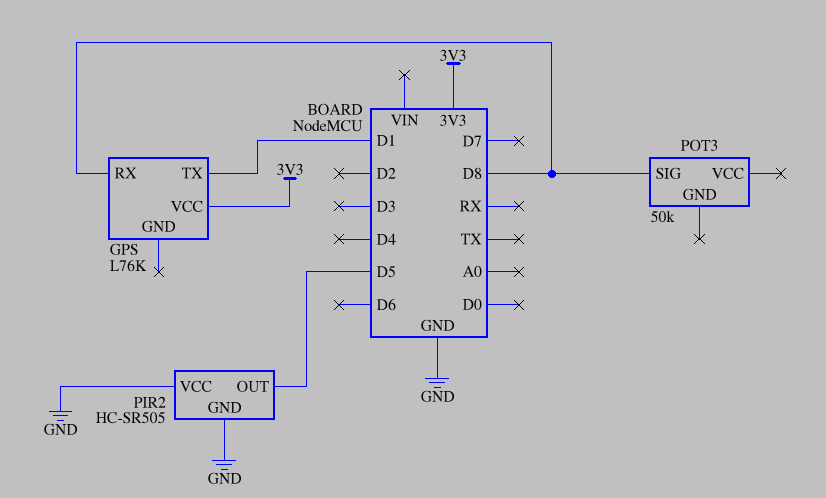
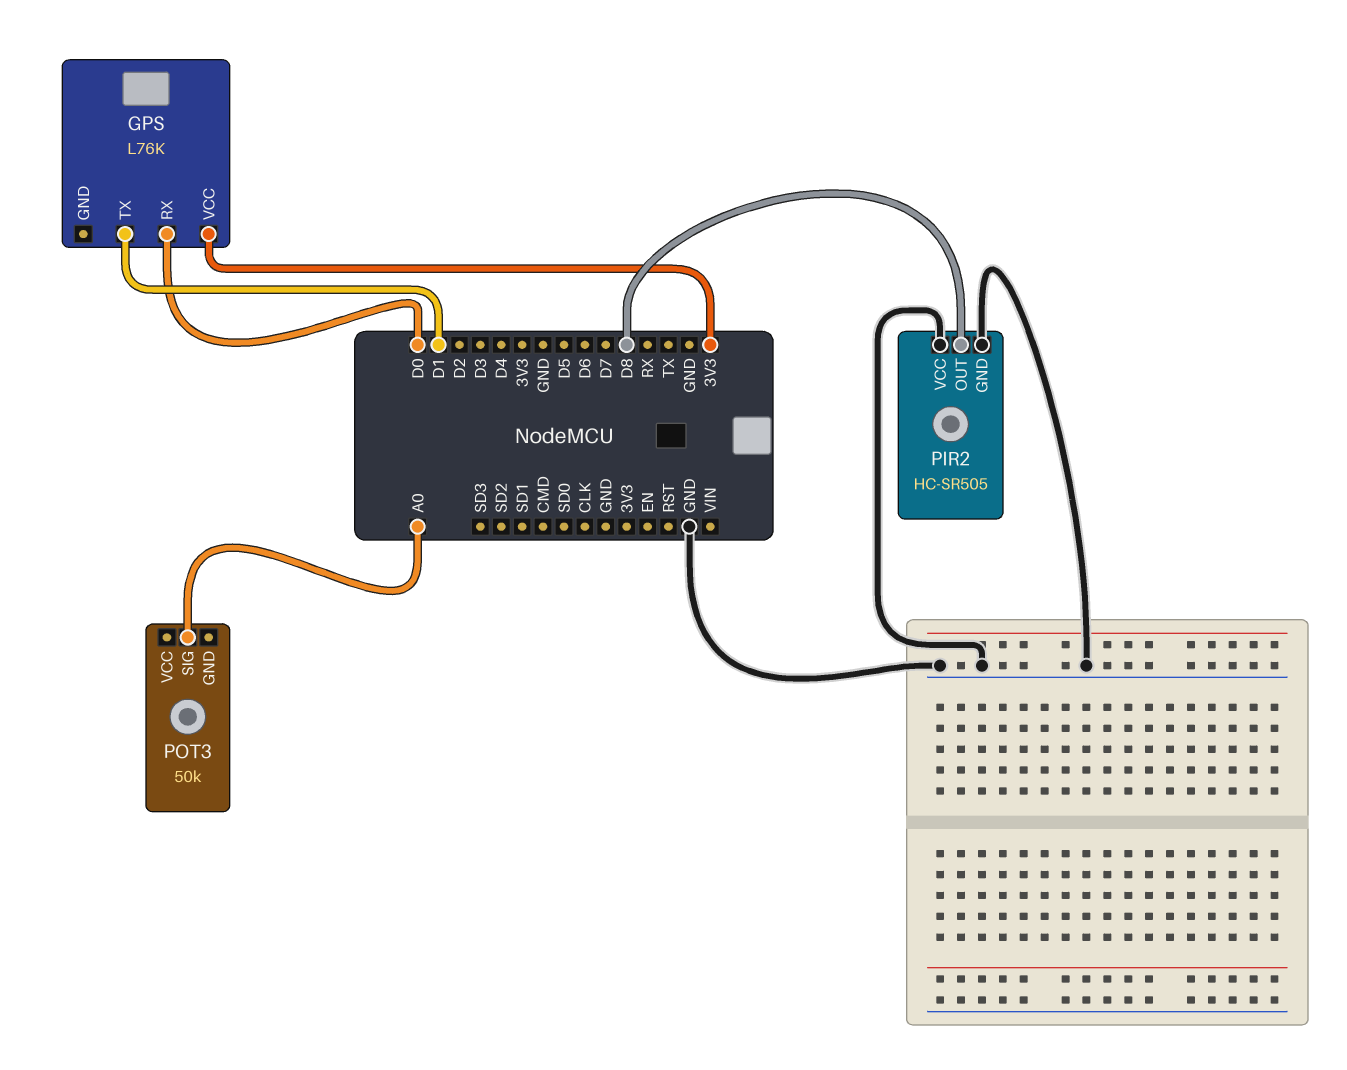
GPS pin RX: D8 -> D0
PIR2 pin OUT: D5 -> D8
POT3 pin SIG: D8 -> A0

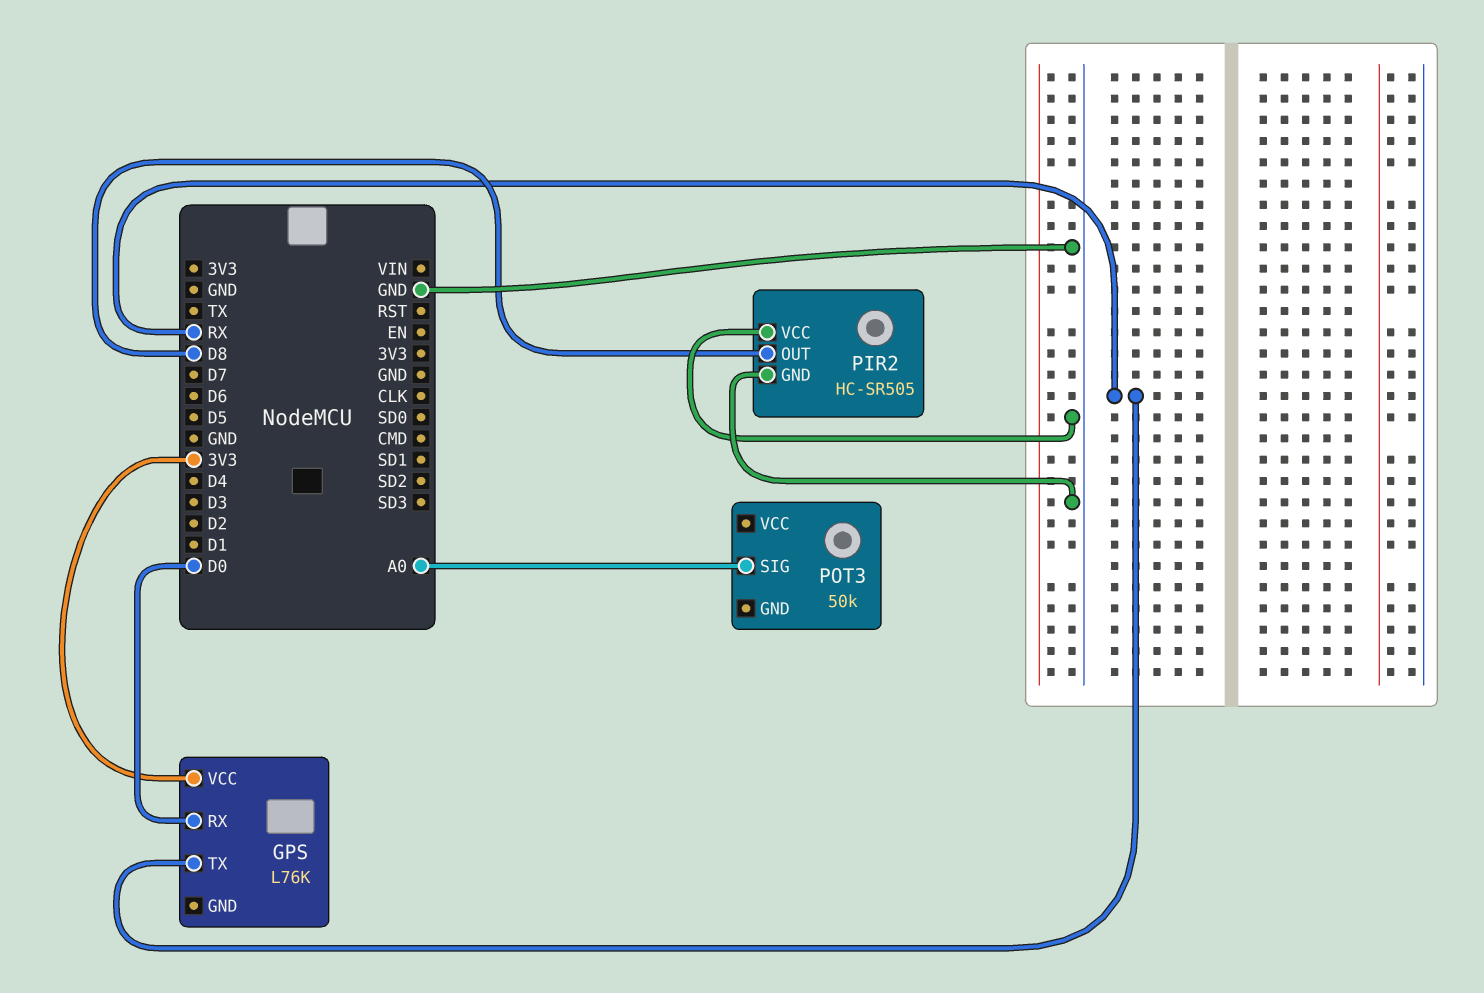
GPS pin TX: D1 -> RX

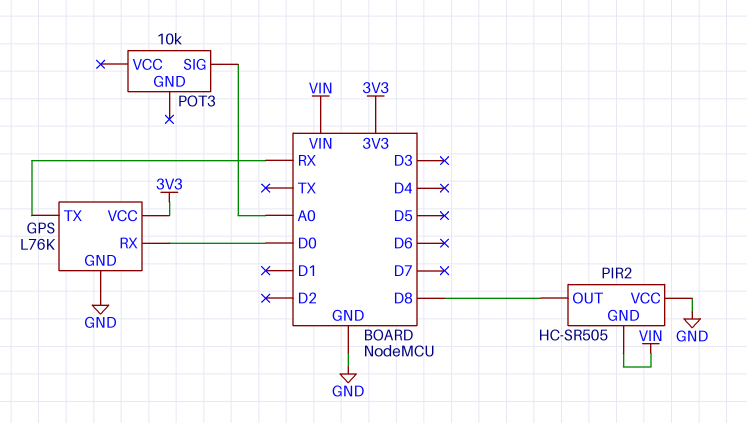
GPS pin GND: none -> GND
PIR2 pin GND: GND -> VIN
POT3: 50k -> 10k

